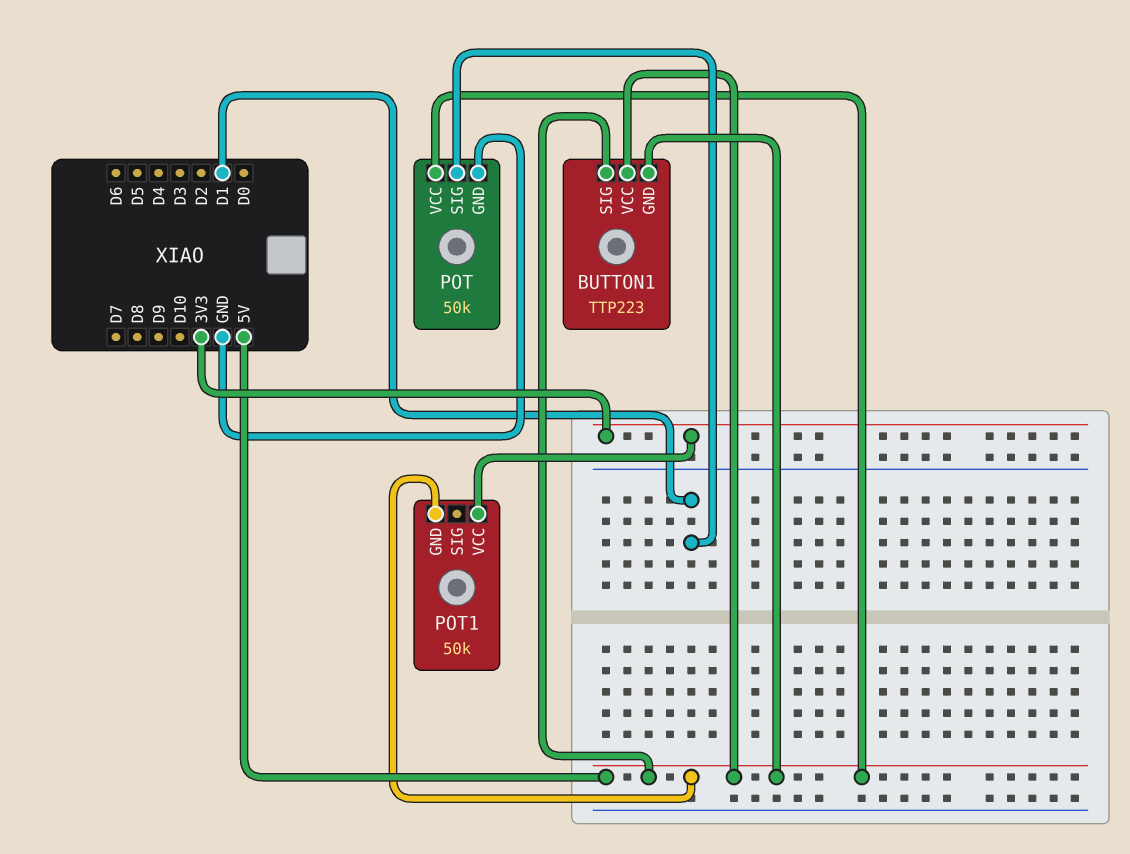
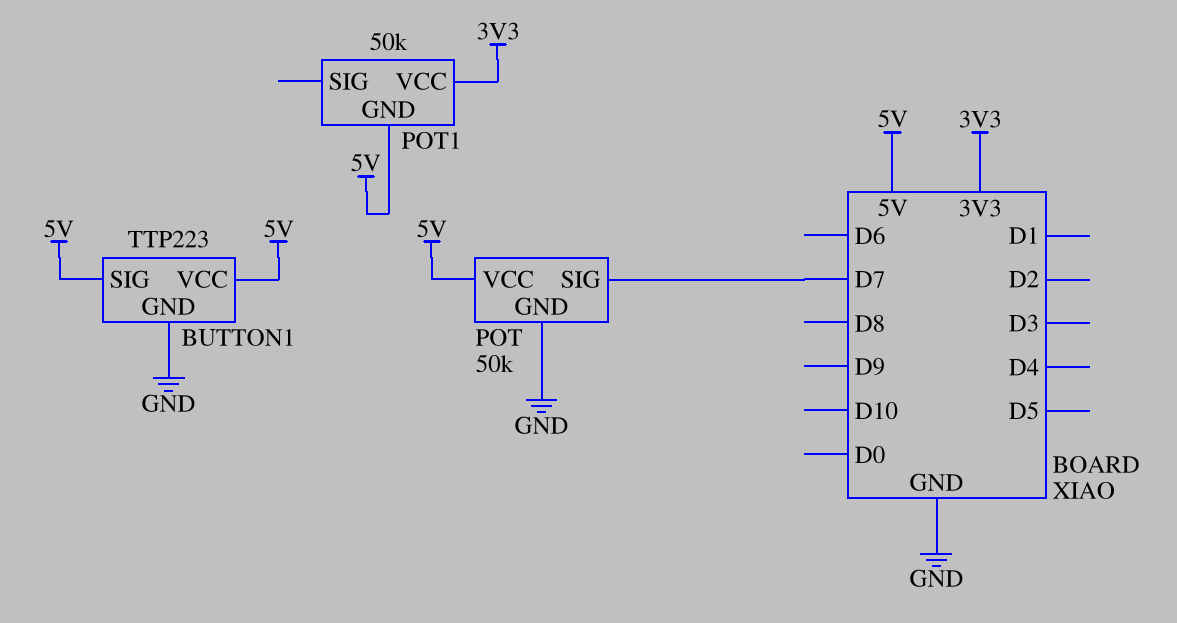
BUTTON1 pin GND: 5V -> GND
POT pin SIG: D1 -> D7

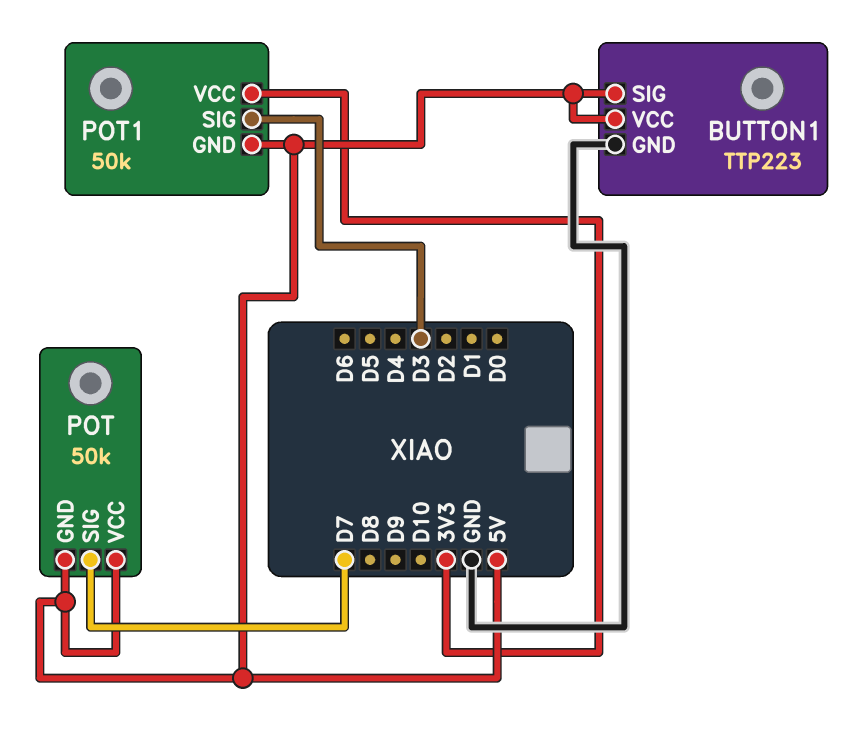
POT pin GND: GND -> 5V
POT1 pin SIG: none -> D3

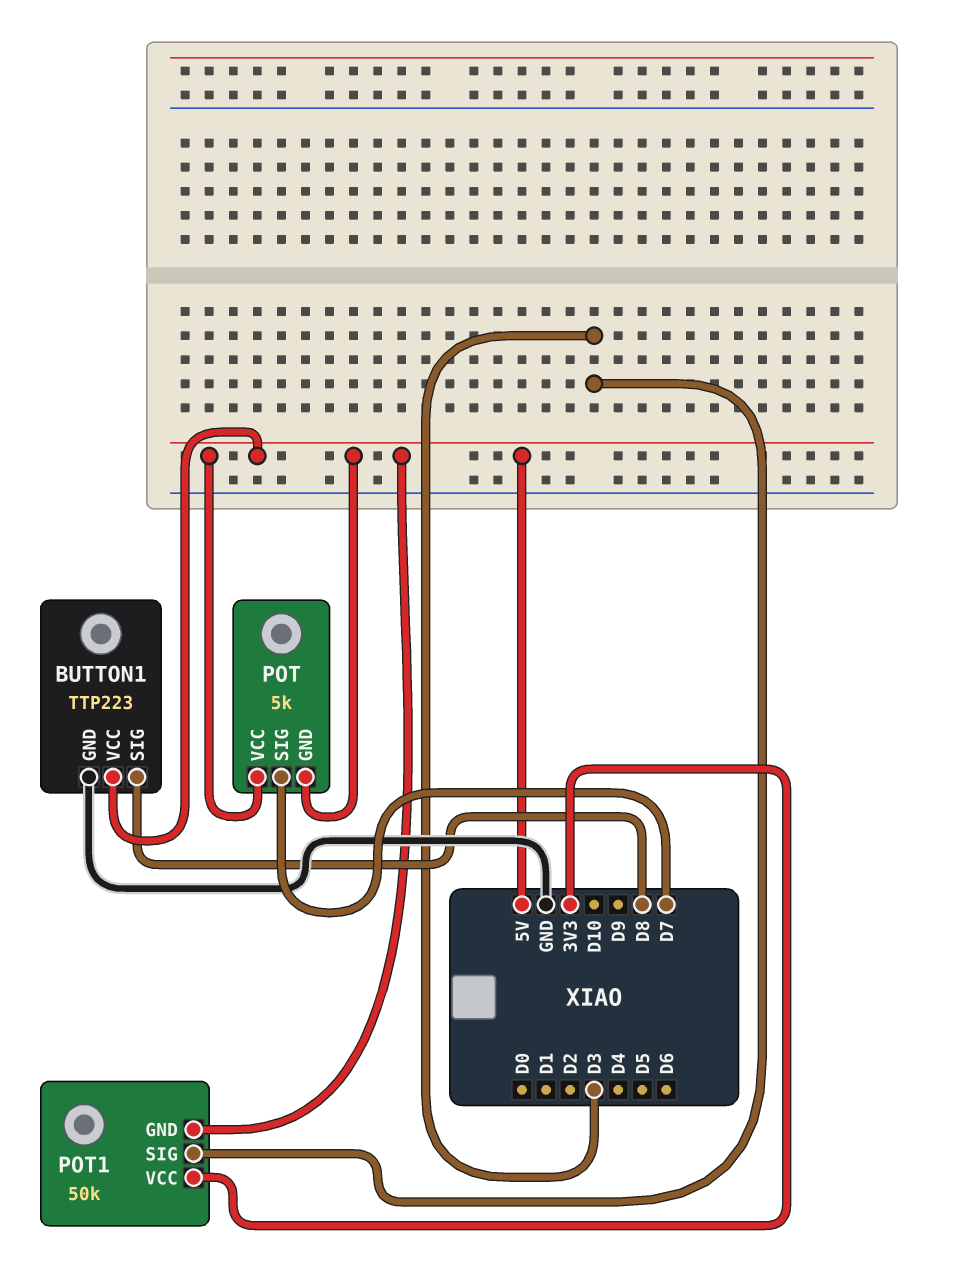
BUTTON1 pin SIG: 5V -> D8
POT: 50k -> 5k

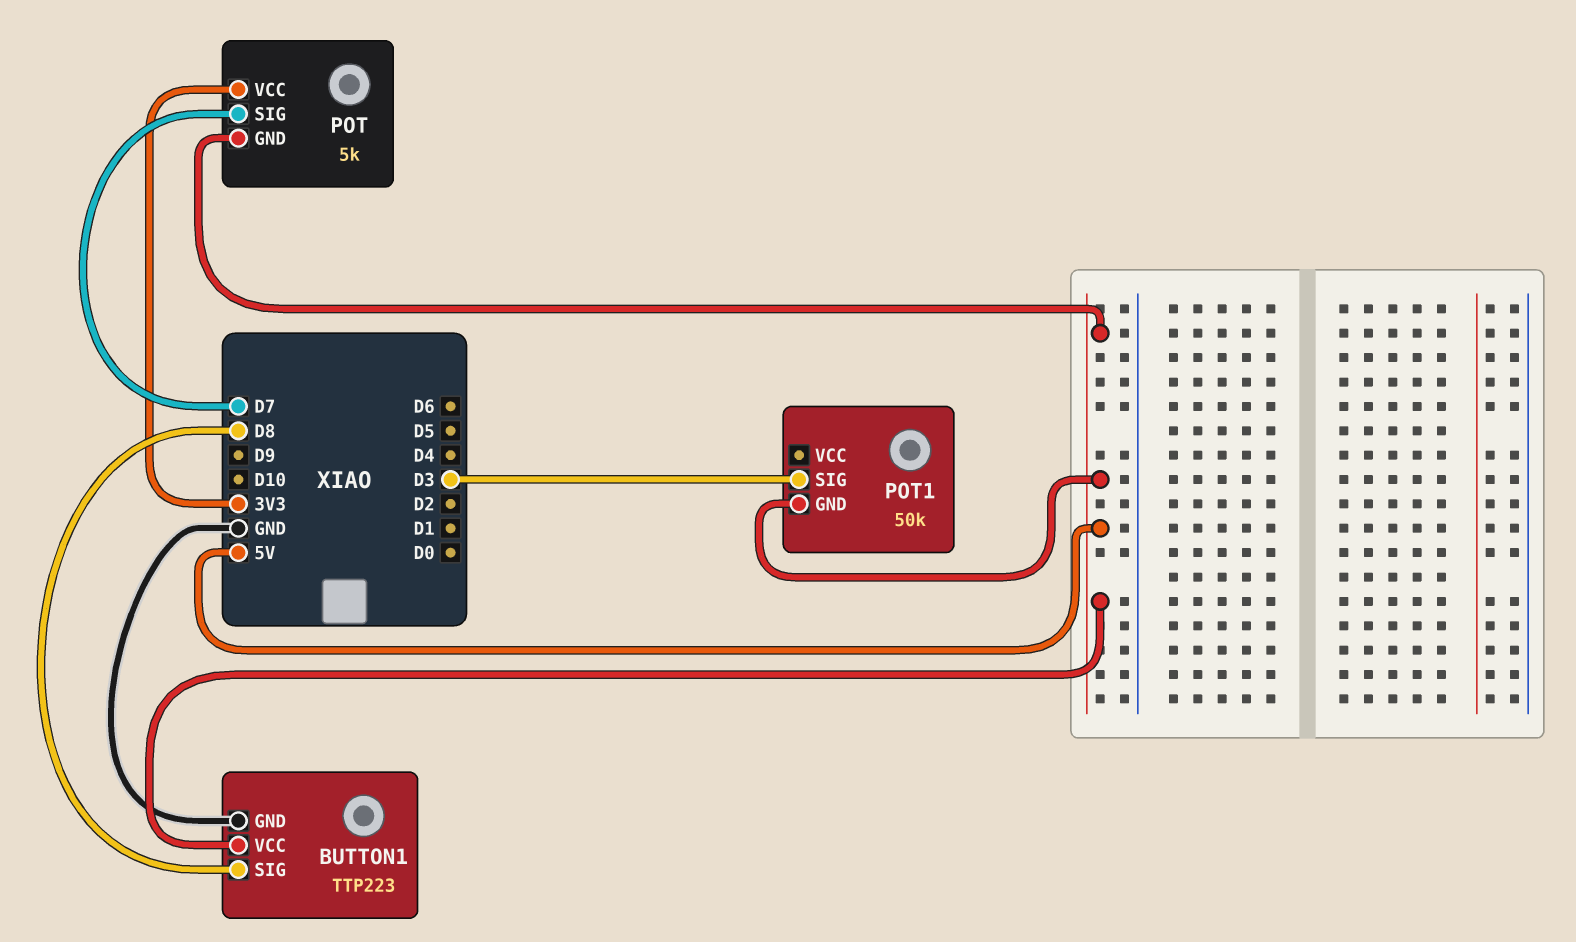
POT pin VCC: 5V -> 3V3
POT1 pin VCC: 3V3 -> none

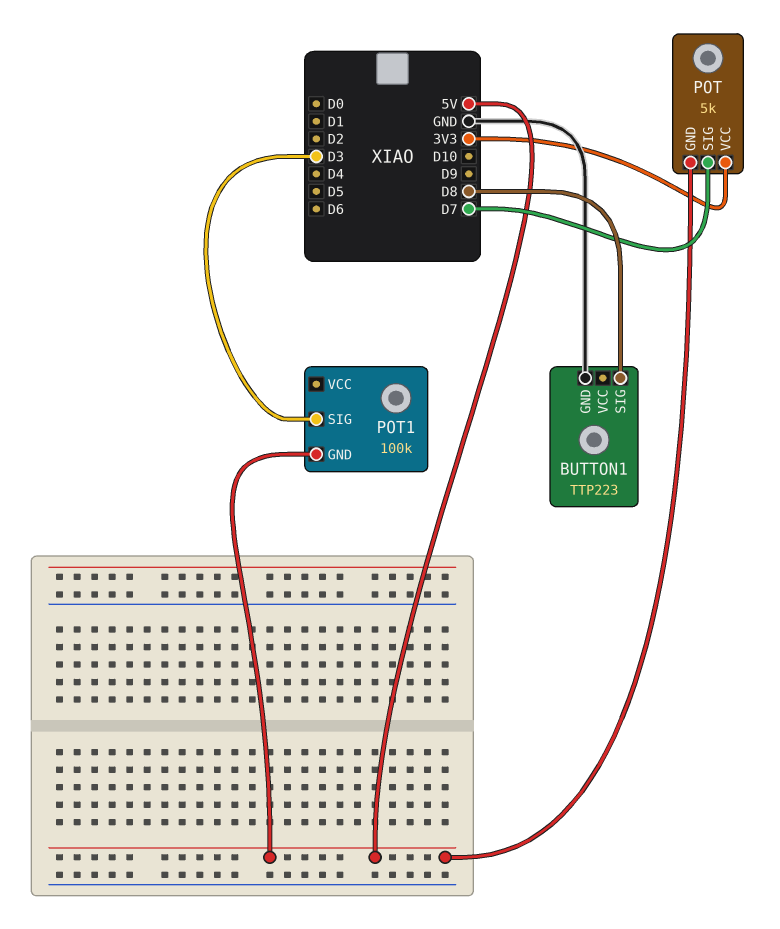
BUTTON1 pin VCC: 5V -> none
POT1: 50k -> 100k

